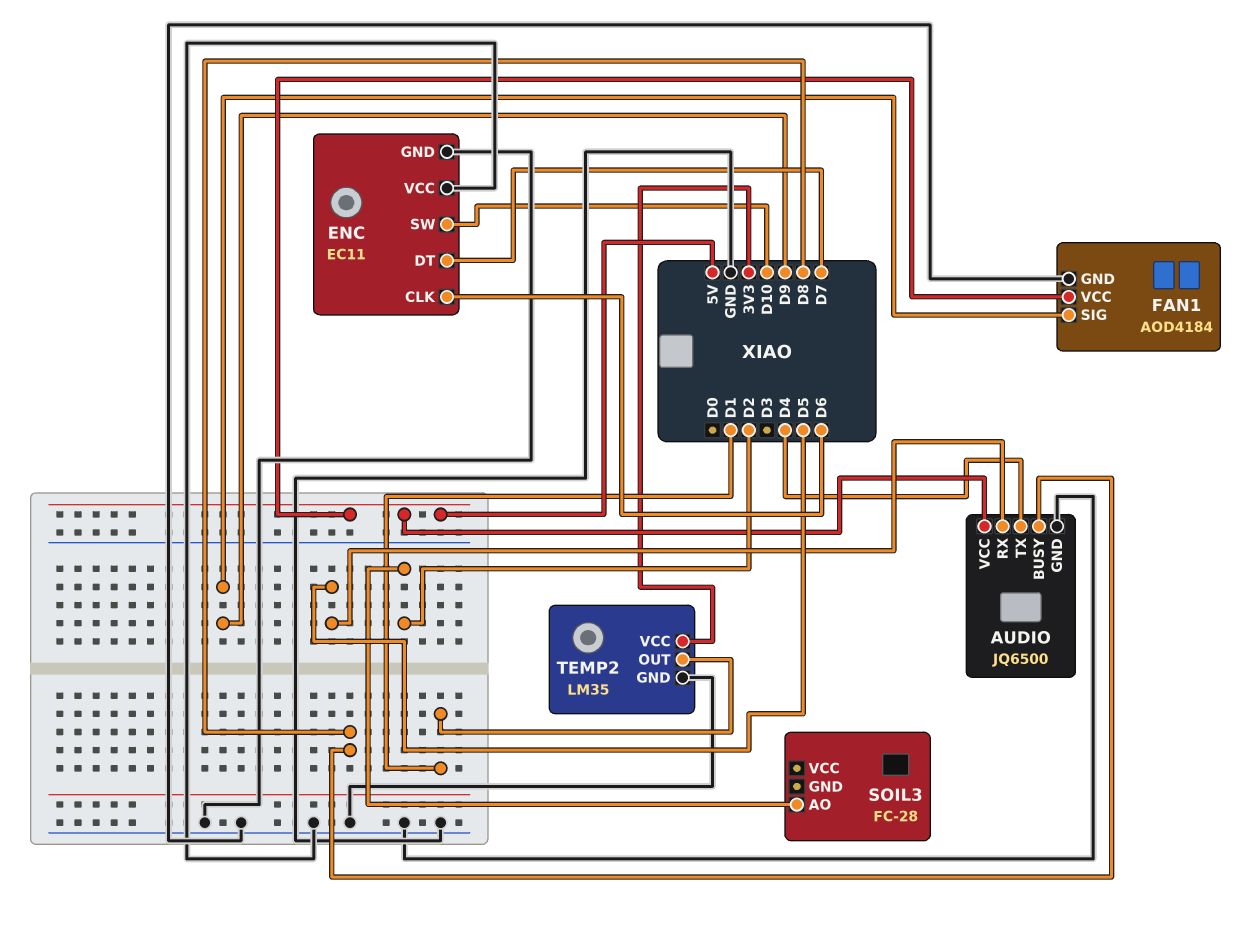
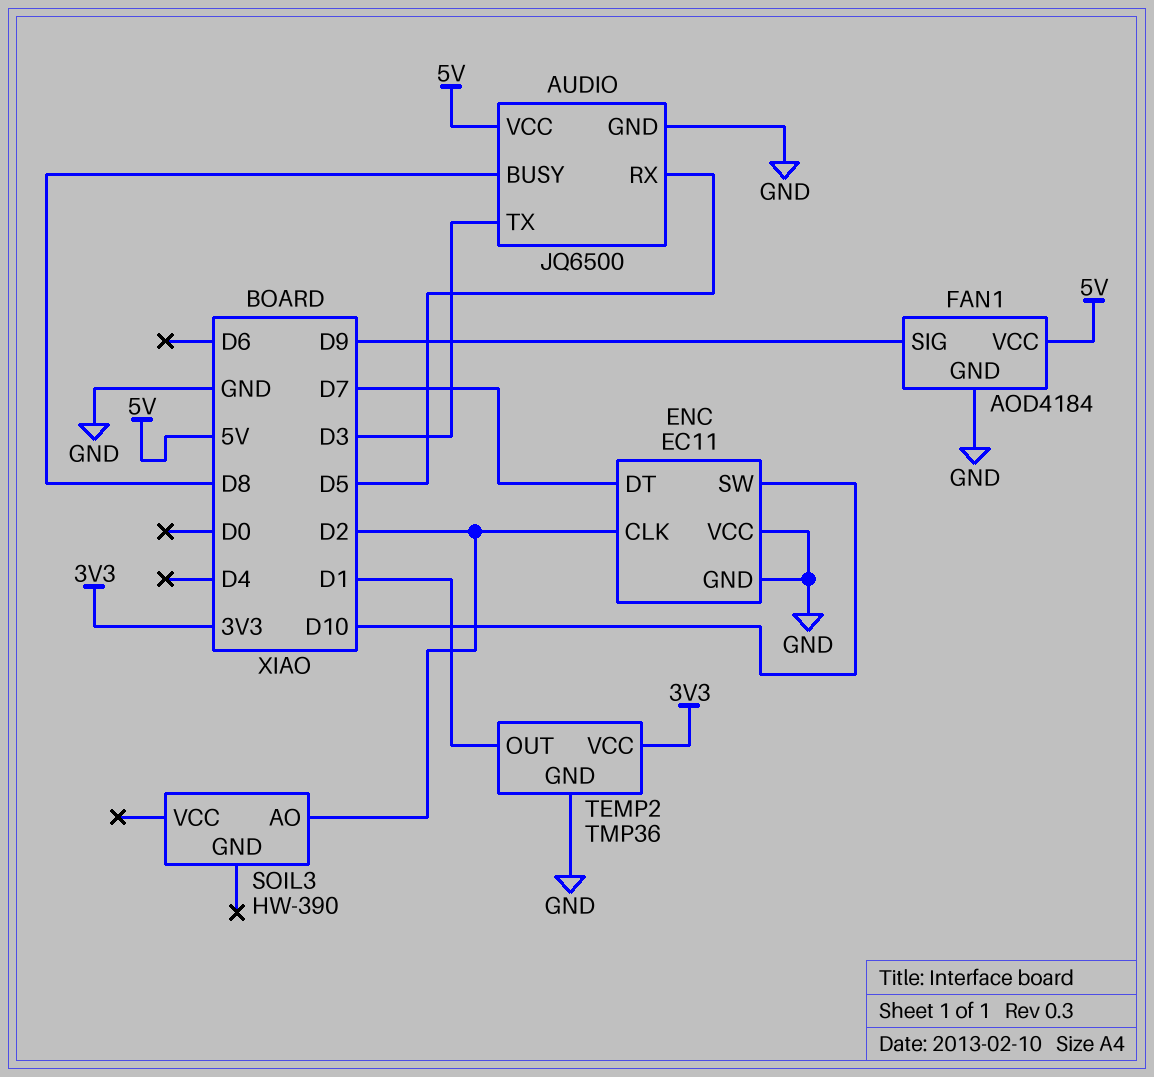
AUDIO pin TX: D4 -> D3
ENC pin CLK: D6 -> D2
SOIL3: FC-28 -> HW-390
TEMP2: LM35 -> TMP36

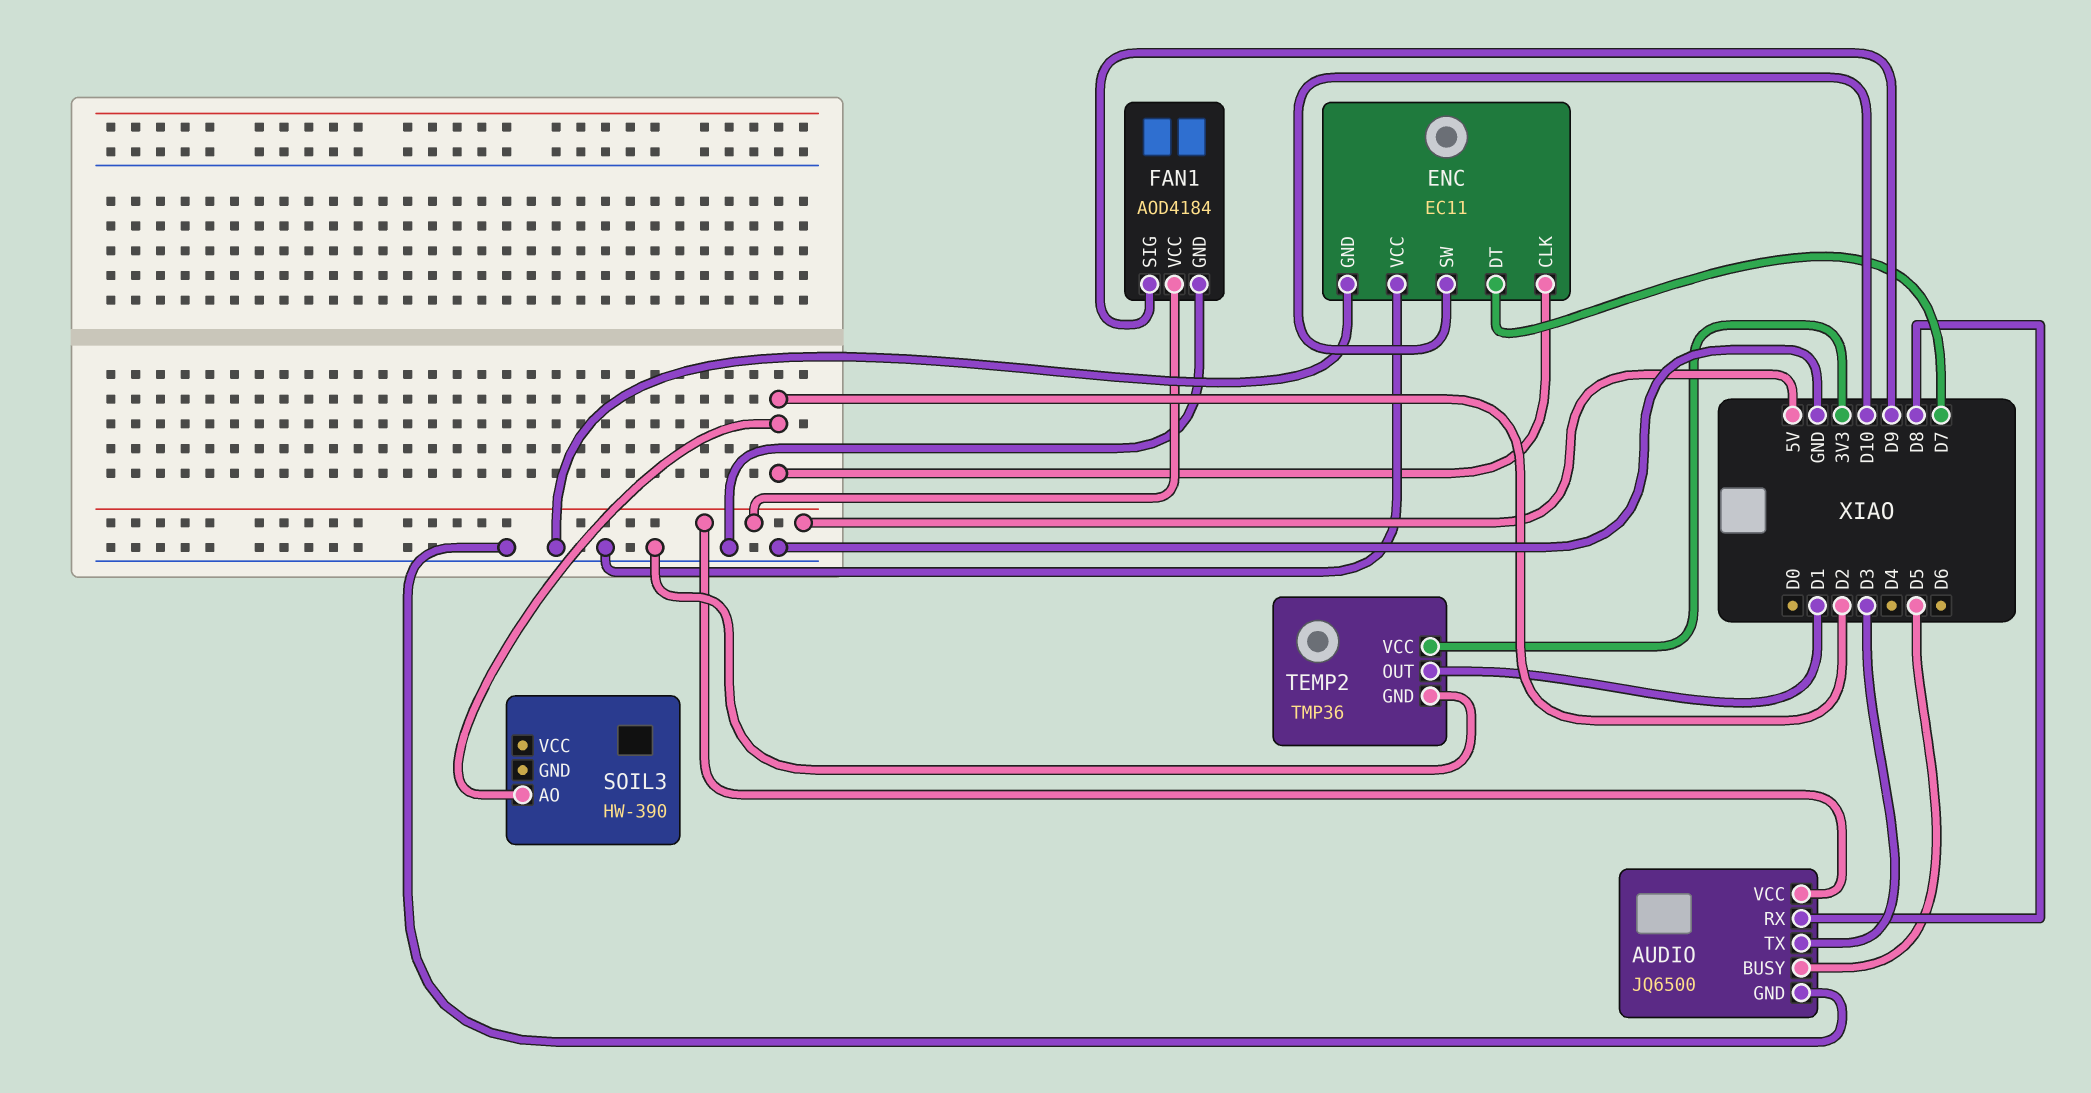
AUDIO pin BUSY: D8 -> D5
AUDIO pin RX: D5 -> D8

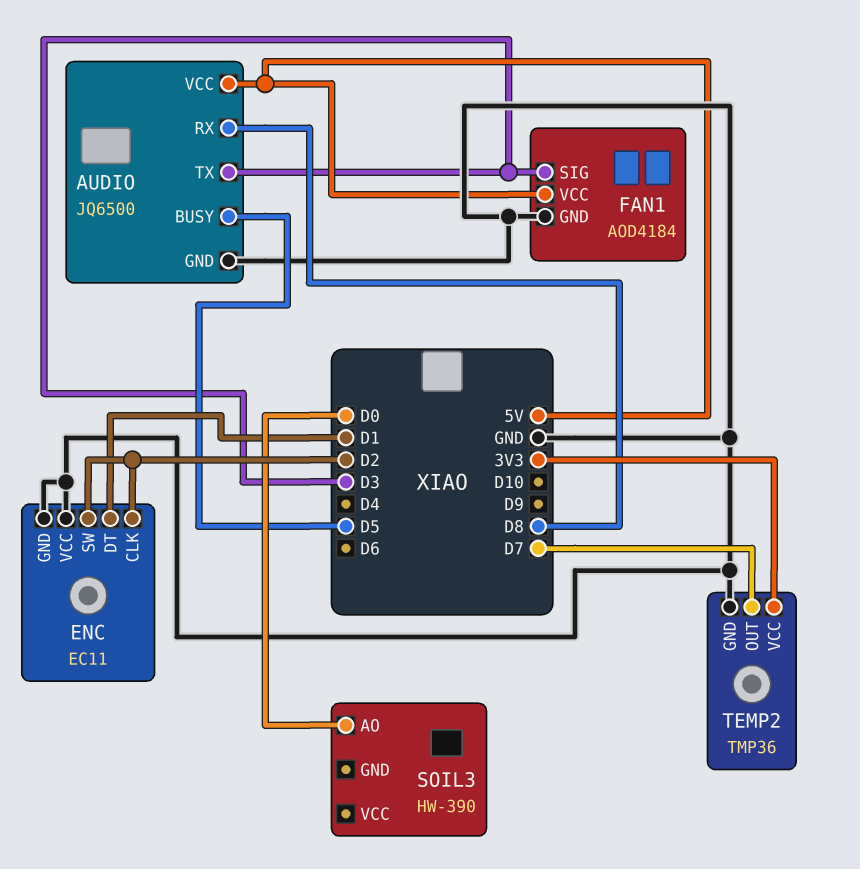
ENC pin DT: D7 -> D1
ENC pin SW: D10 -> D2
FAN1 pin SIG: D9 -> D3
SOIL3 pin AO: D2 -> D0
TEMP2 pin OUT: D1 -> D7

